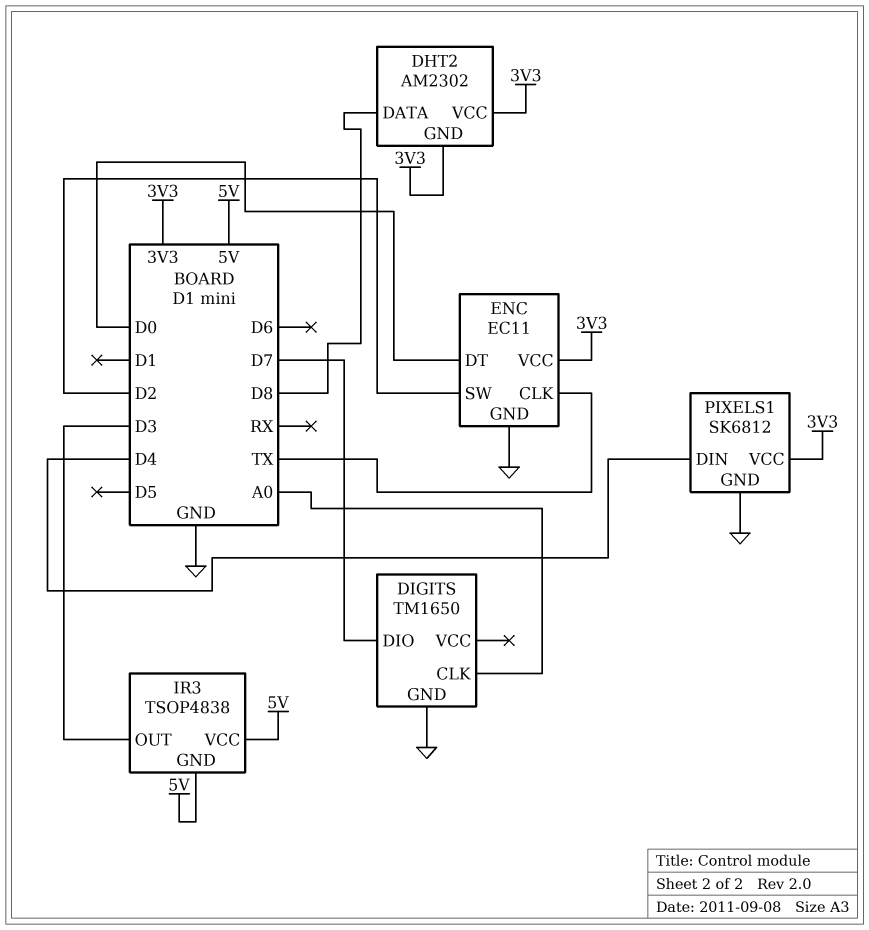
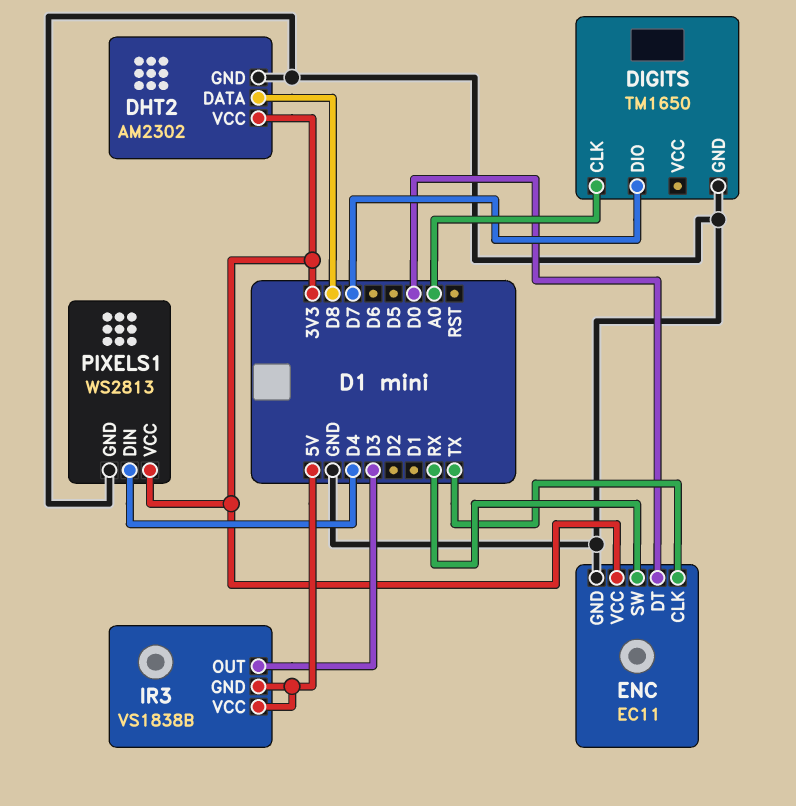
DHT2 pin GND: 3V3 -> GND
ENC pin SW: D2 -> RX
IR3: TSOP4838 -> VS1838B
PIXELS1: SK6812 -> WS2813

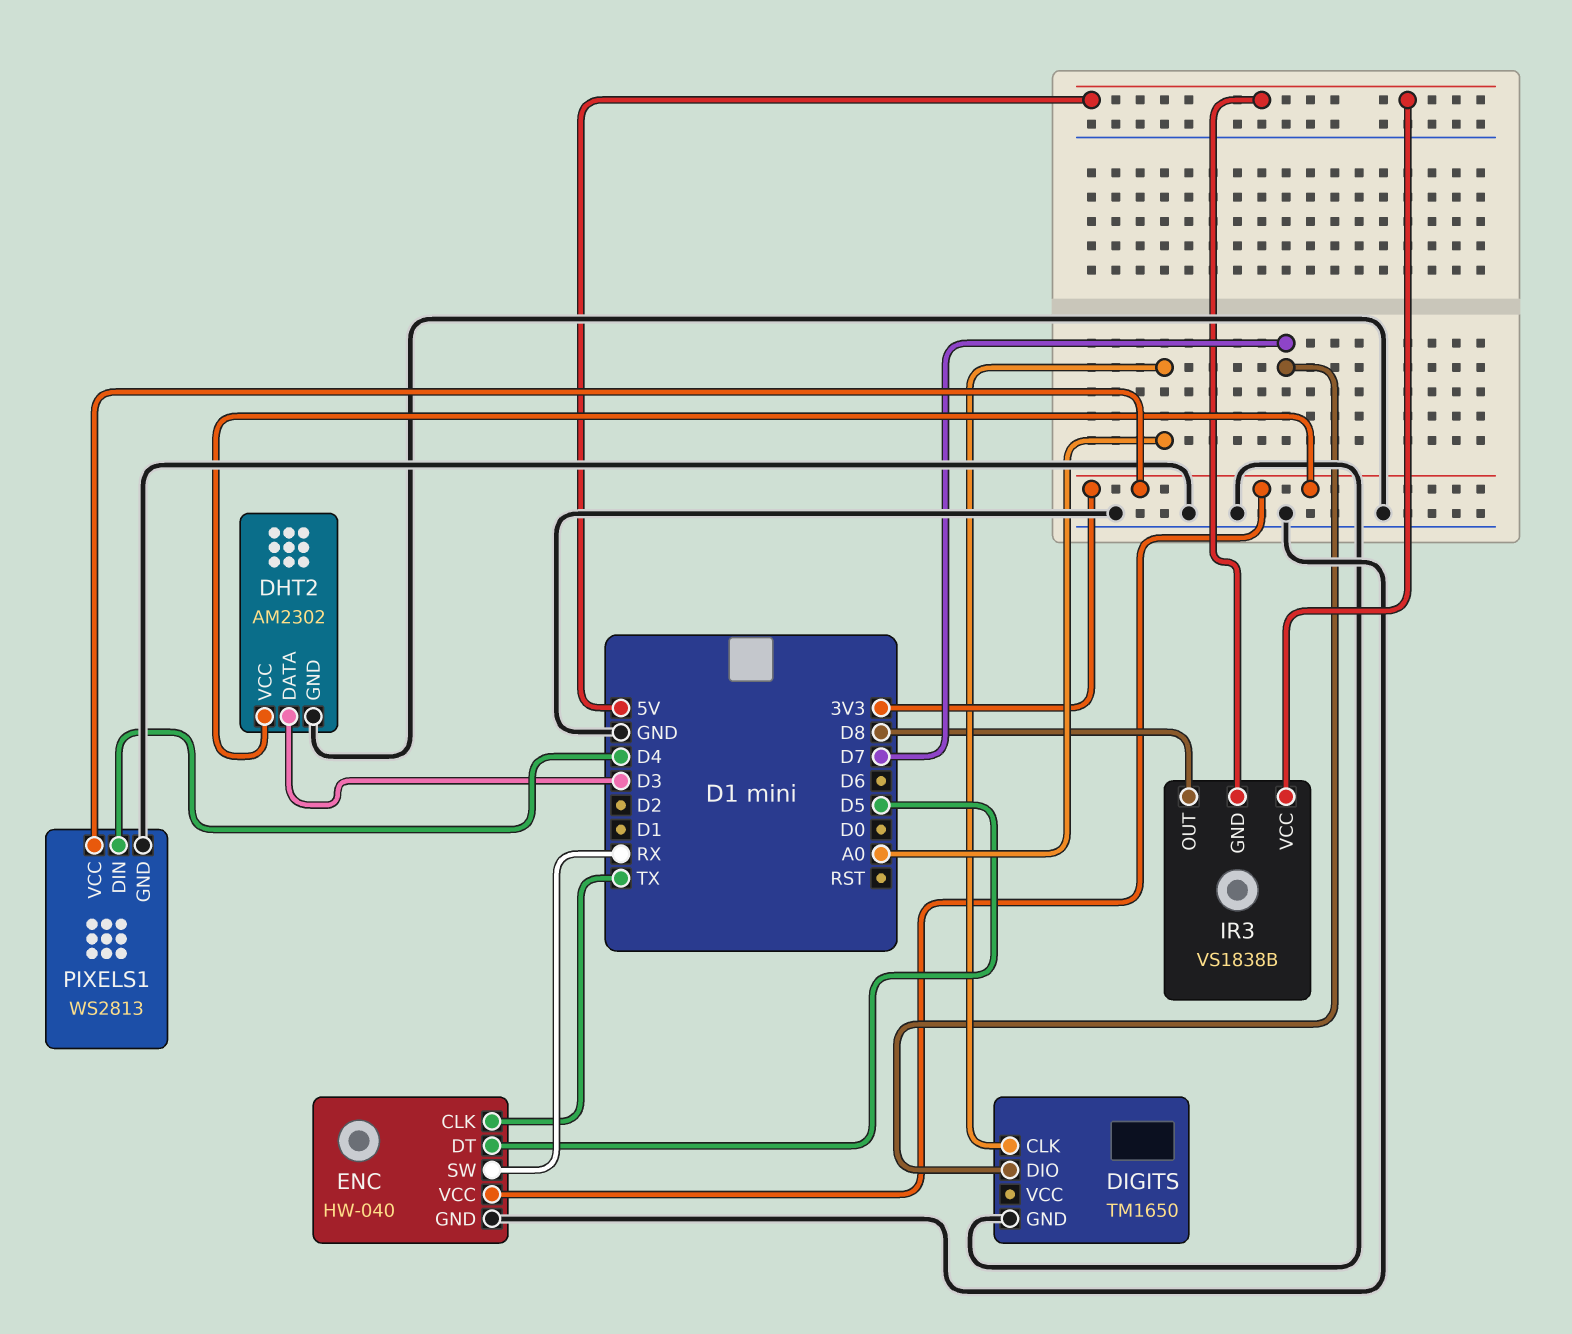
DHT2 pin DATA: D8 -> D3
ENC: EC11 -> HW-040
ENC pin DT: D0 -> D5
IR3 pin OUT: D3 -> D8

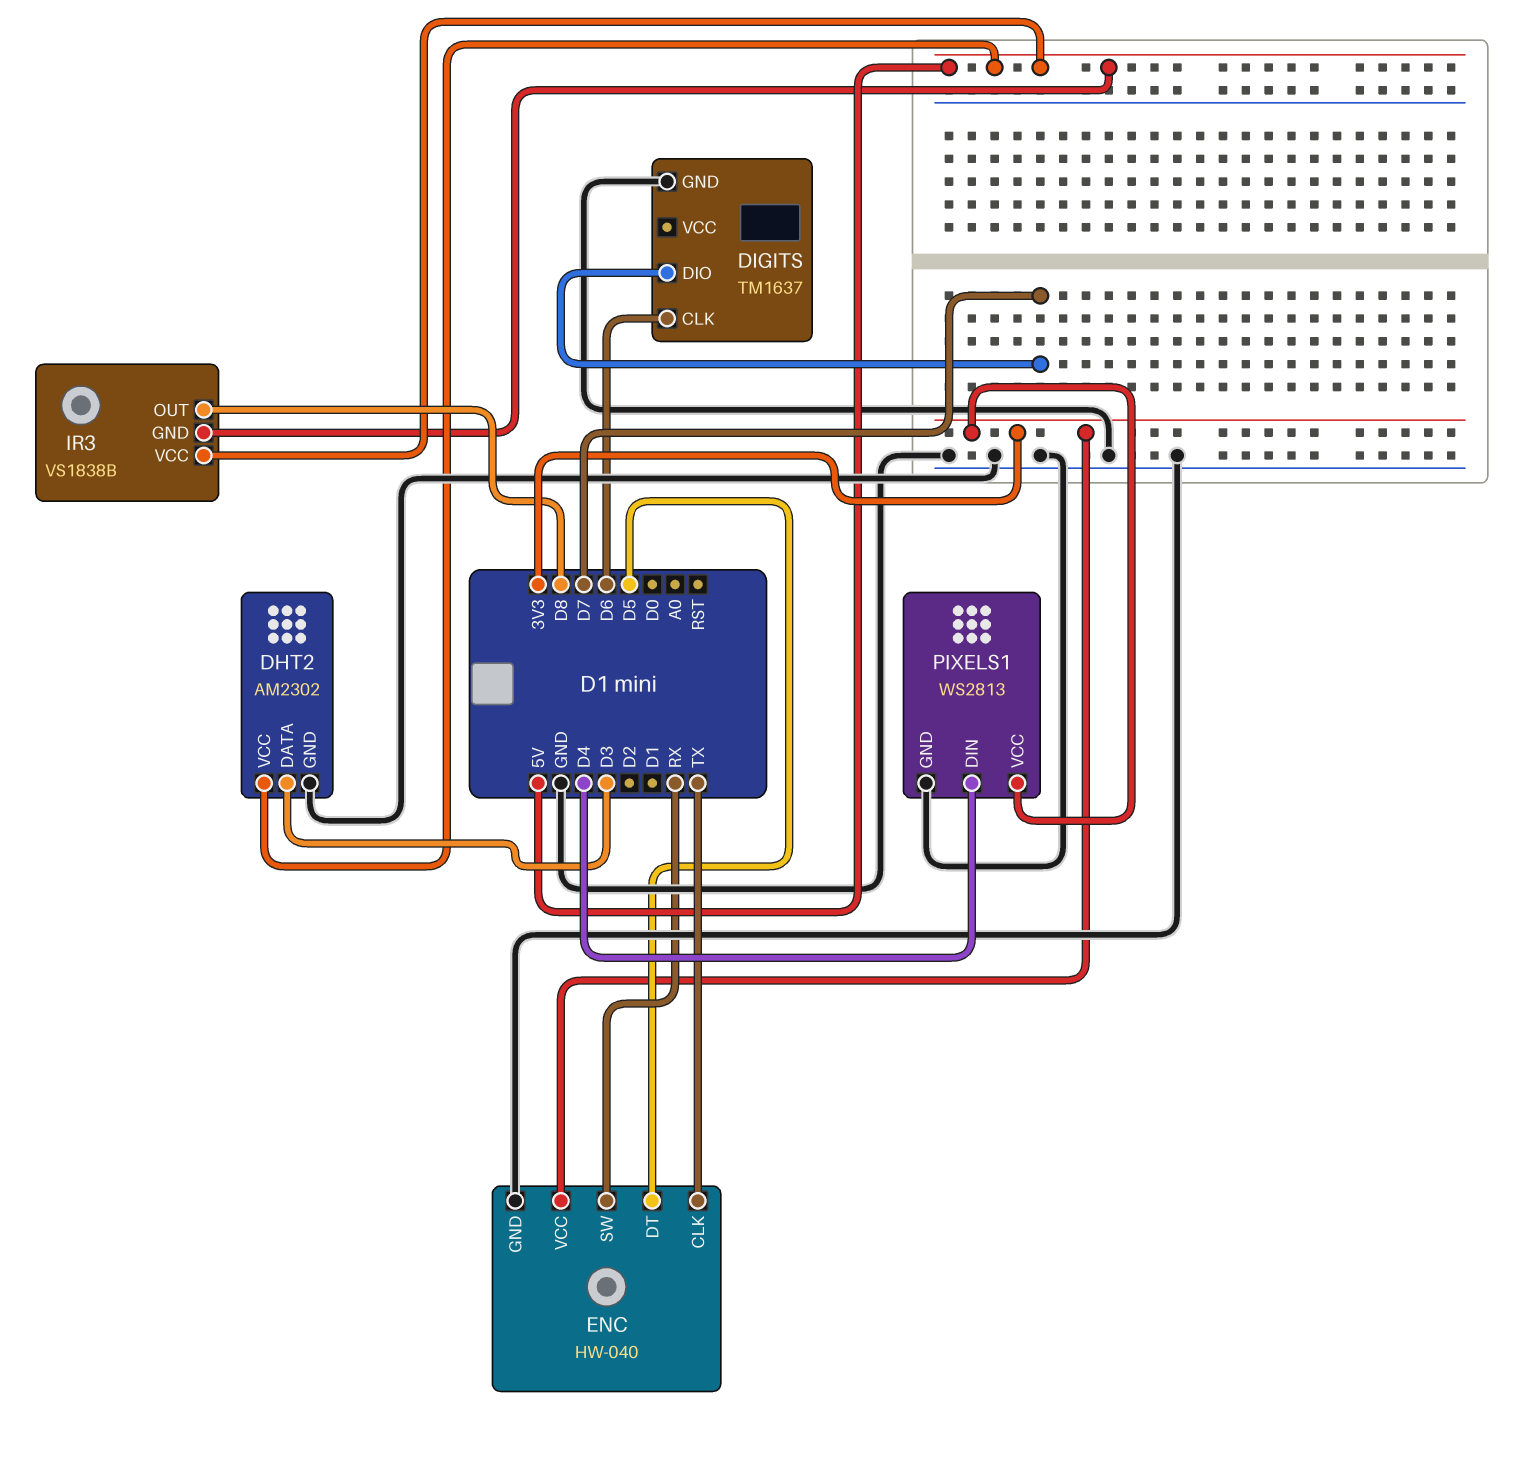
DHT2 pin VCC: 3V3 -> 5V
DIGITS: TM1650 -> TM1637
DIGITS pin CLK: A0 -> D6

